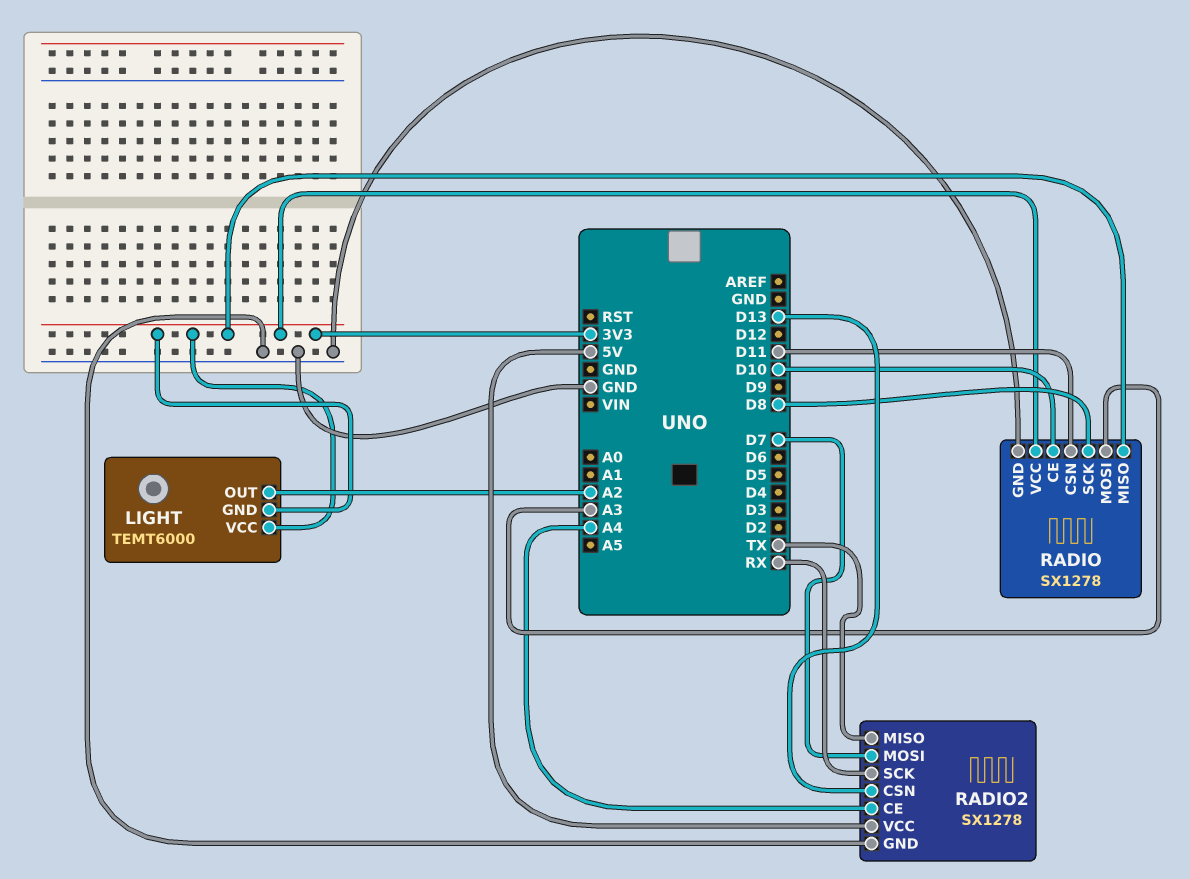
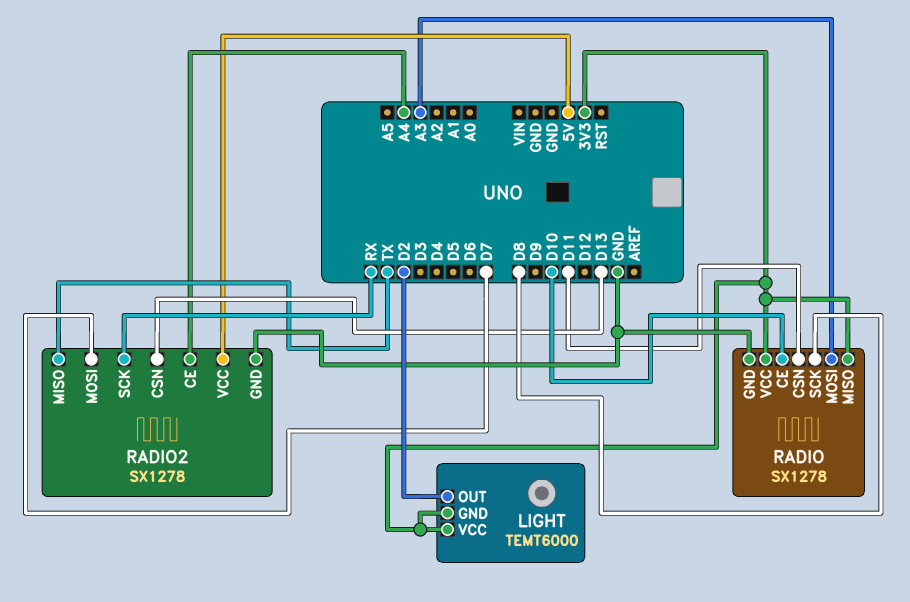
LIGHT pin OUT: A2 -> D2

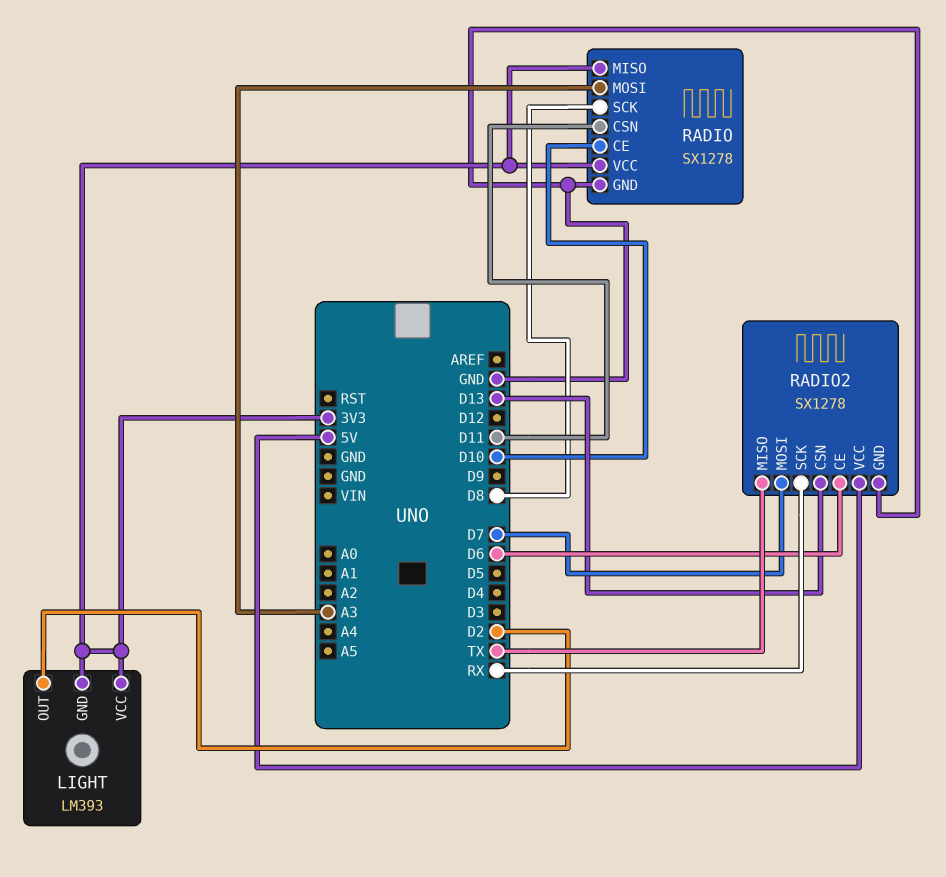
LIGHT: TEMT6000 -> LM393
RADIO2 pin CE: A4 -> D6

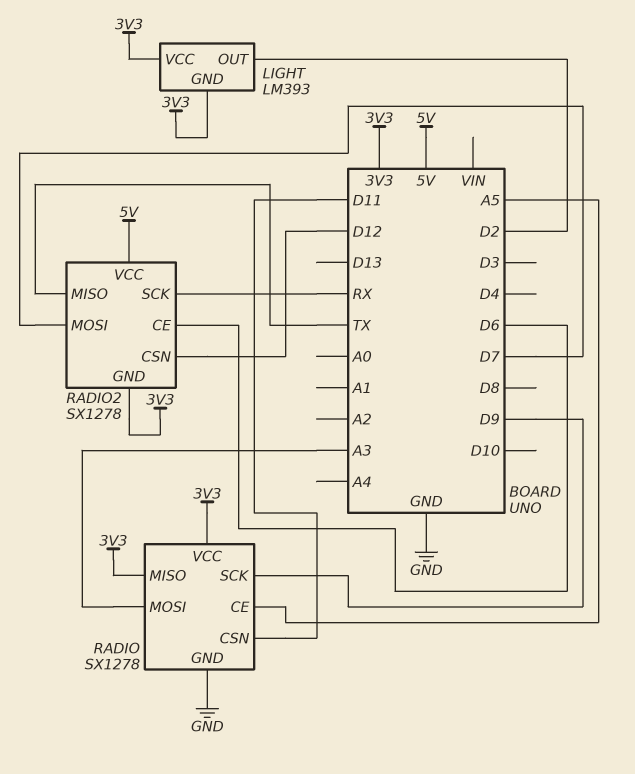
RADIO pin CE: D10 -> A5
RADIO pin SCK: D8 -> D9
RADIO2 pin CSN: D13 -> D12
RADIO2 pin GND: GND -> 3V3

